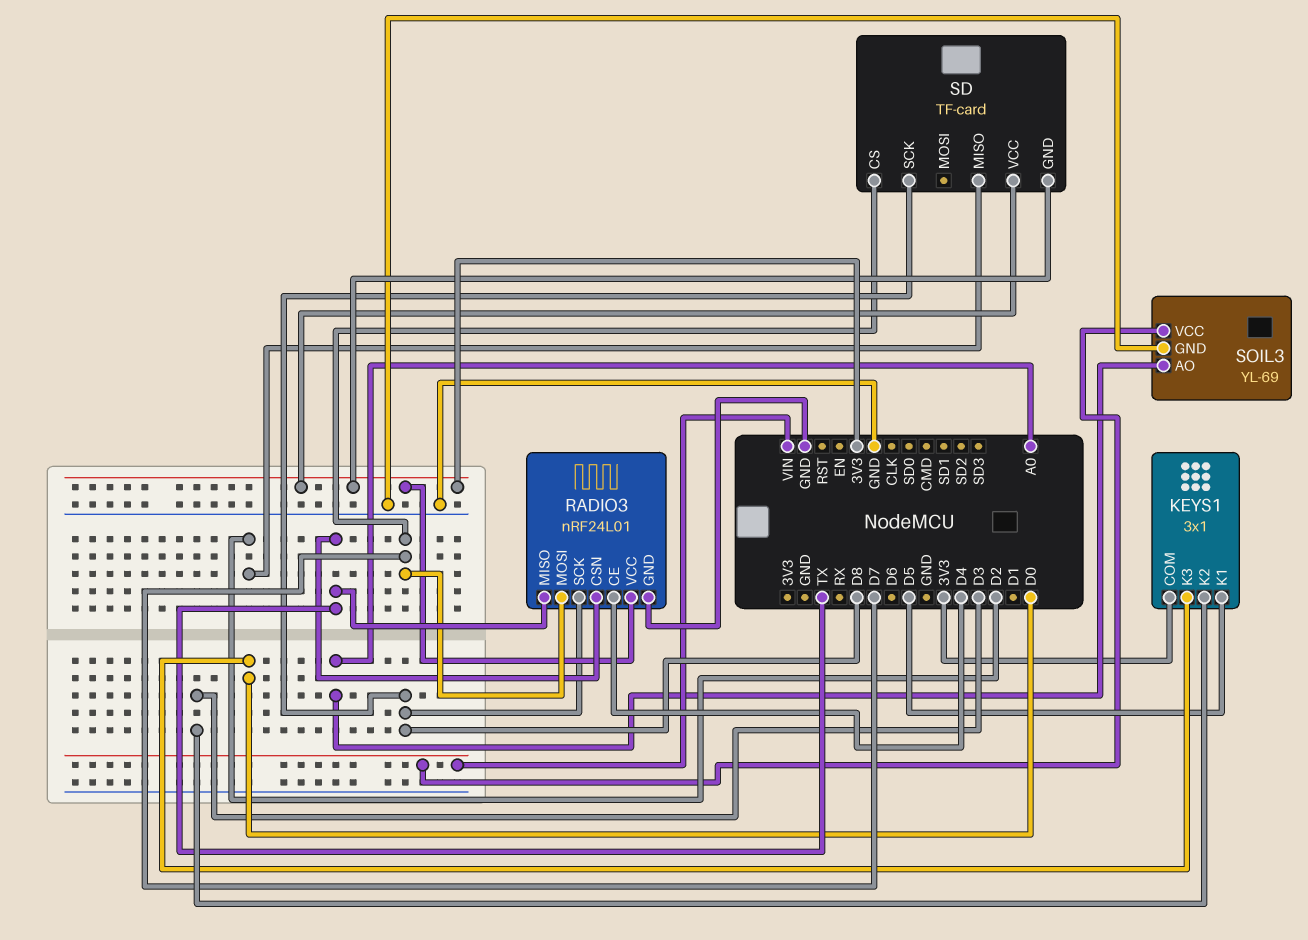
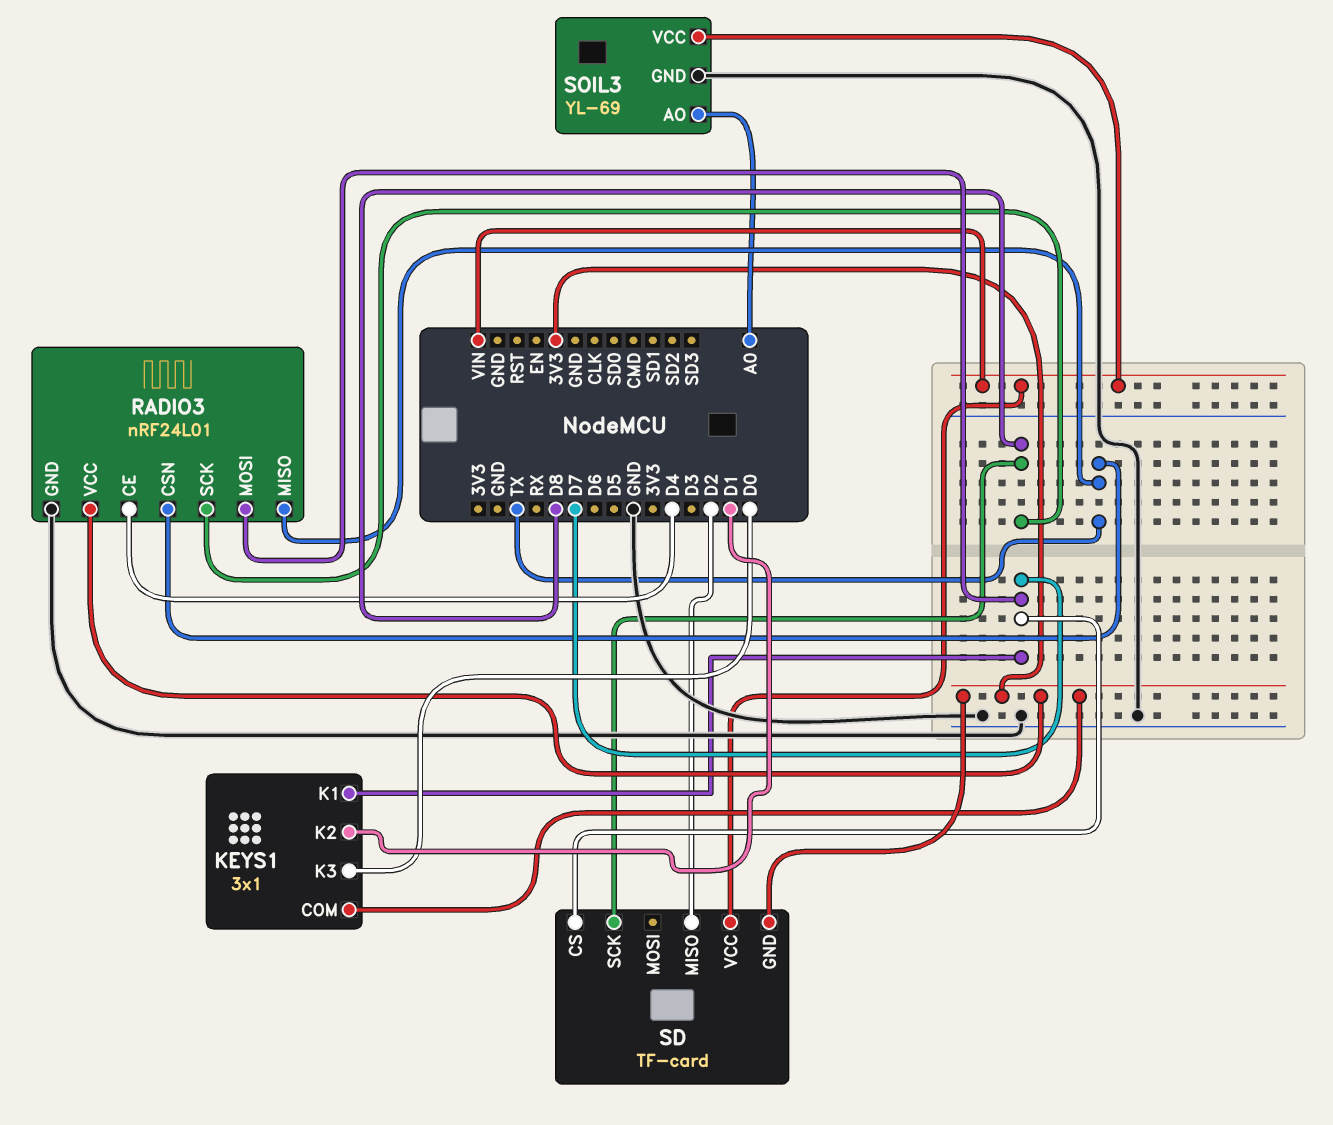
KEYS1 pin K1: D5 -> D7
KEYS1 pin K2: D3 -> D1
SD pin VCC: 3V3 -> VIN

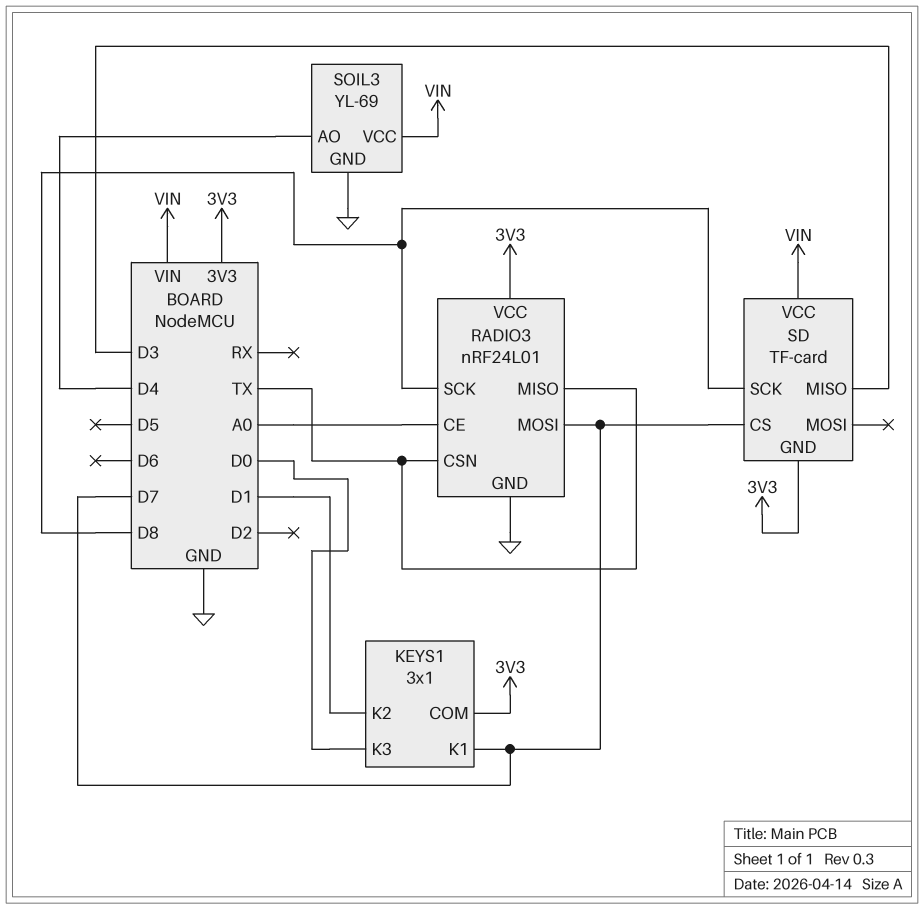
RADIO3 pin CE: D4 -> A0
SD pin MISO: D2 -> D3
SOIL3 pin AO: A0 -> D4

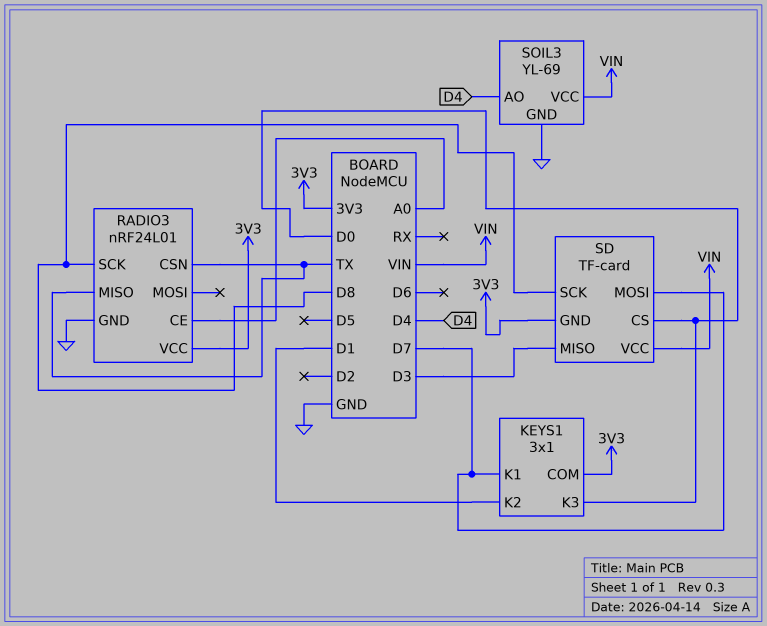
RADIO3 pin MOSI: D7 -> none
SD pin CS: D7 -> D0
SD pin MOSI: none -> D7

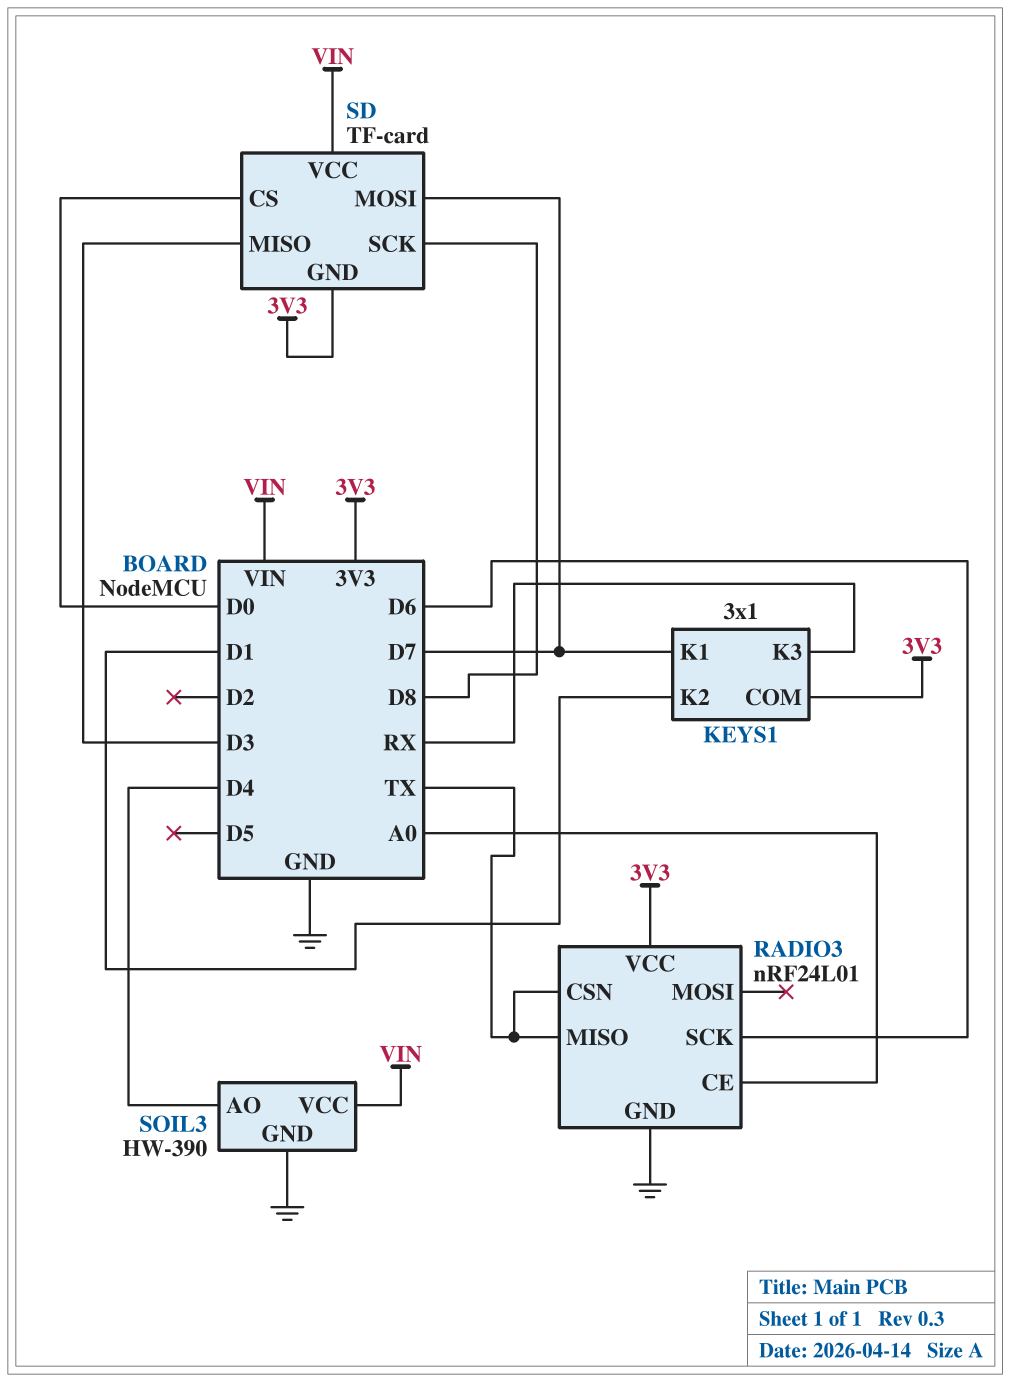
KEYS1 pin K3: D0 -> RX
RADIO3 pin SCK: D8 -> D6
SOIL3: YL-69 -> HW-390

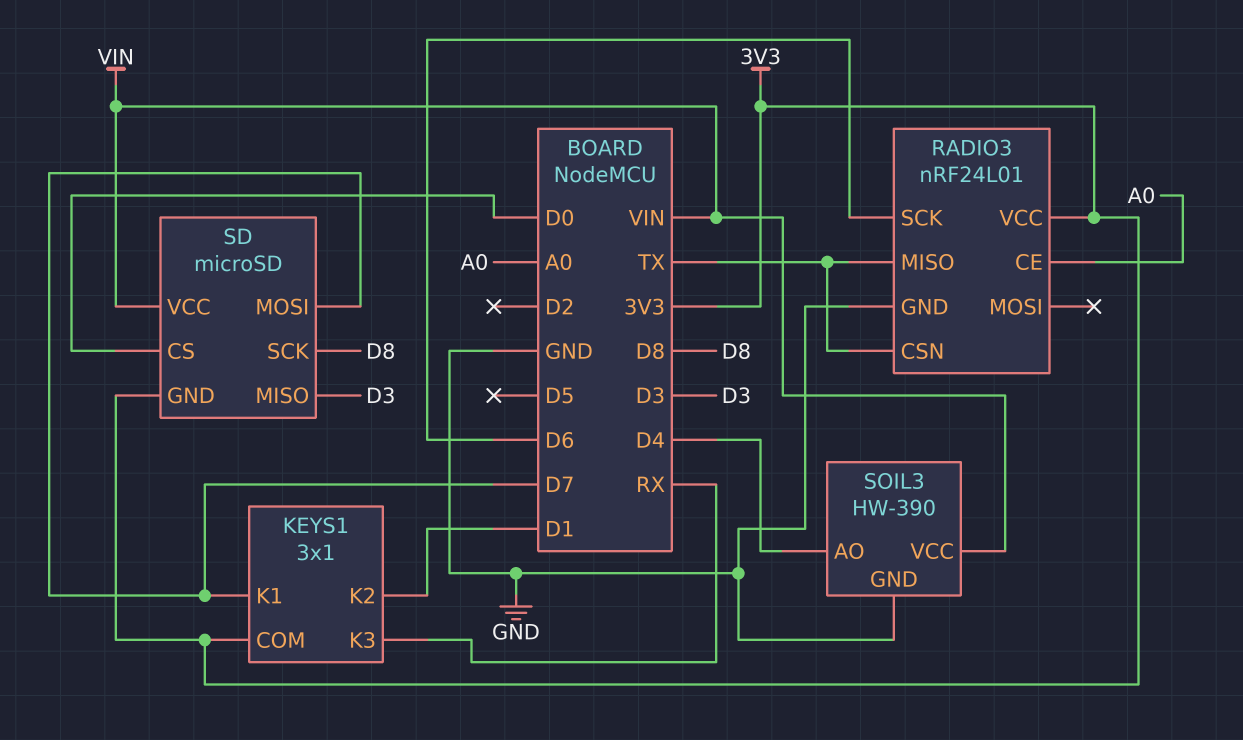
SD: TF-card -> microSD

